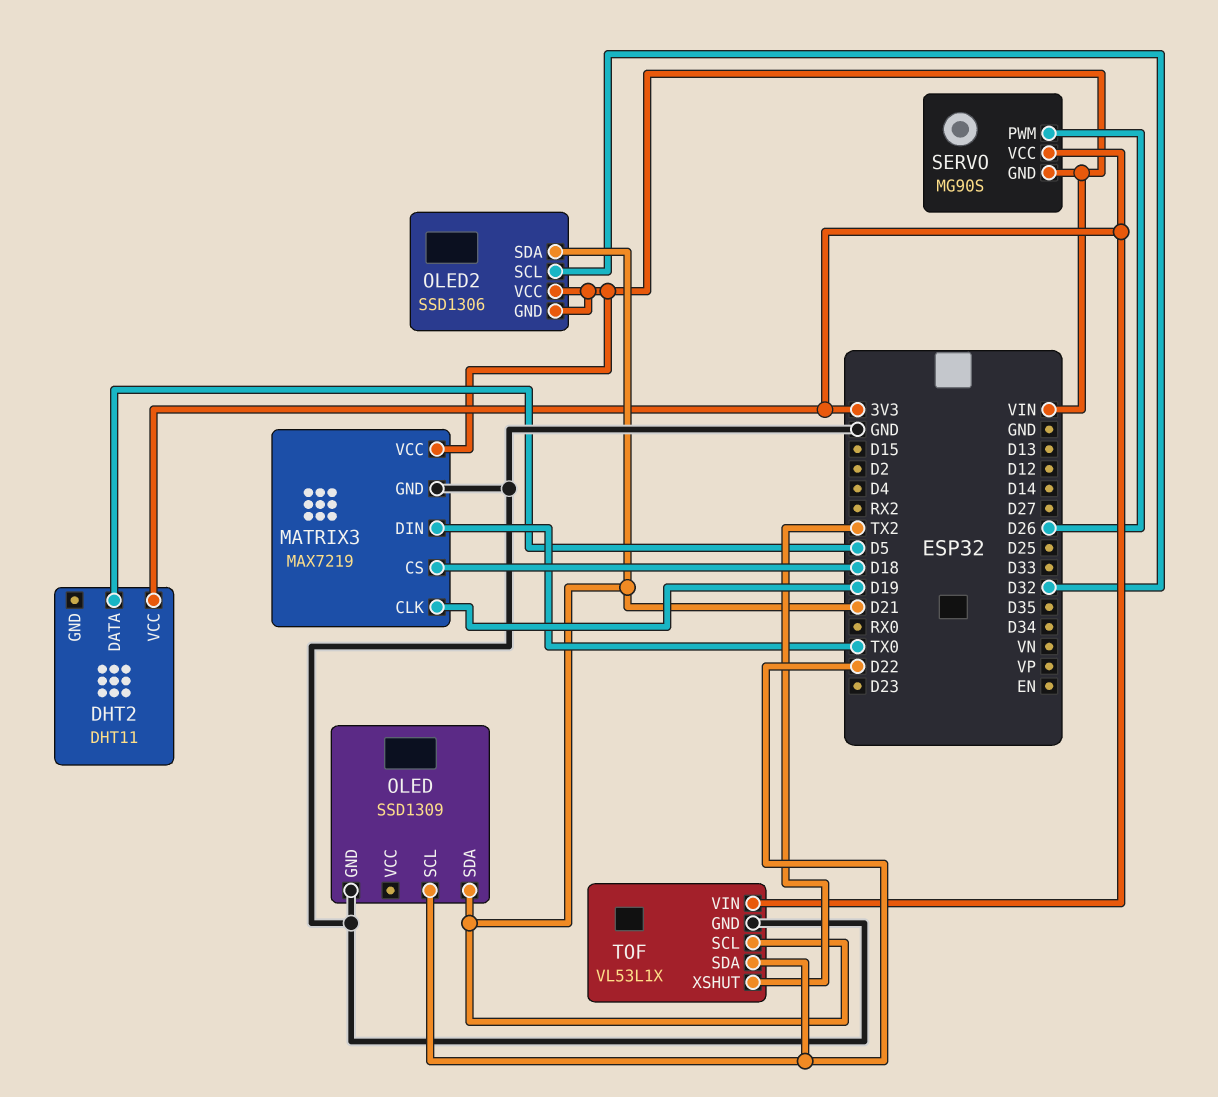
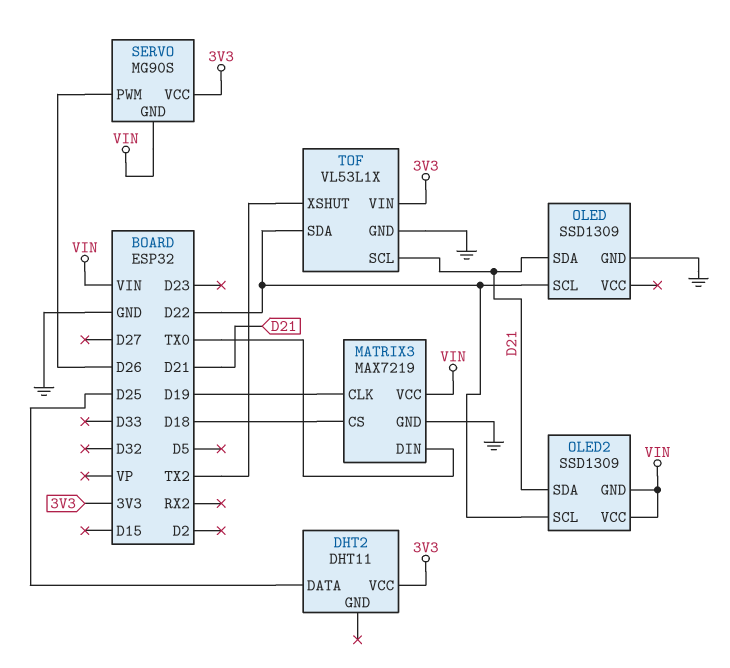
DHT2 pin DATA: D5 -> D25
OLED2: SSD1306 -> SSD1309
OLED2 pin SCL: D32 -> D22

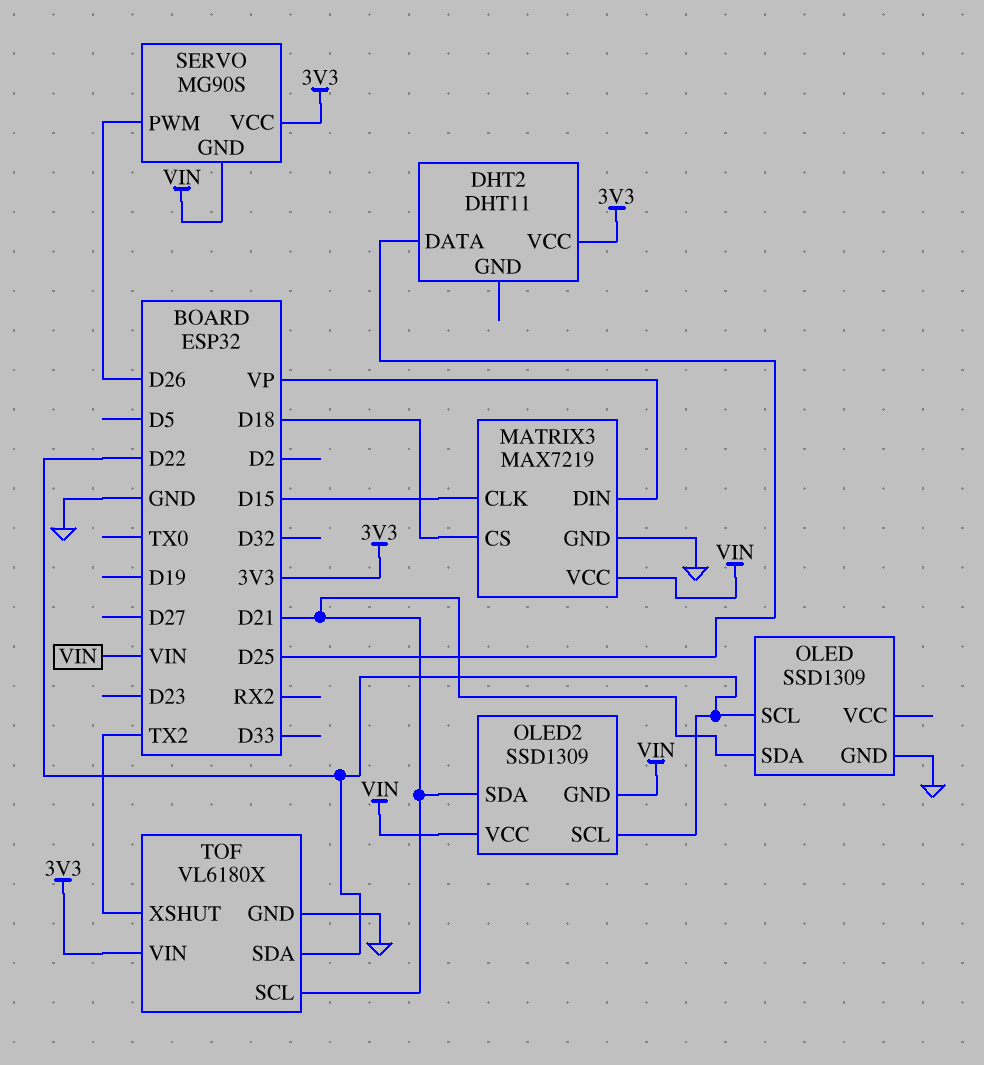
MATRIX3 pin CLK: D19 -> D15
MATRIX3 pin DIN: TX0 -> VP
TOF: VL53L1X -> VL6180X

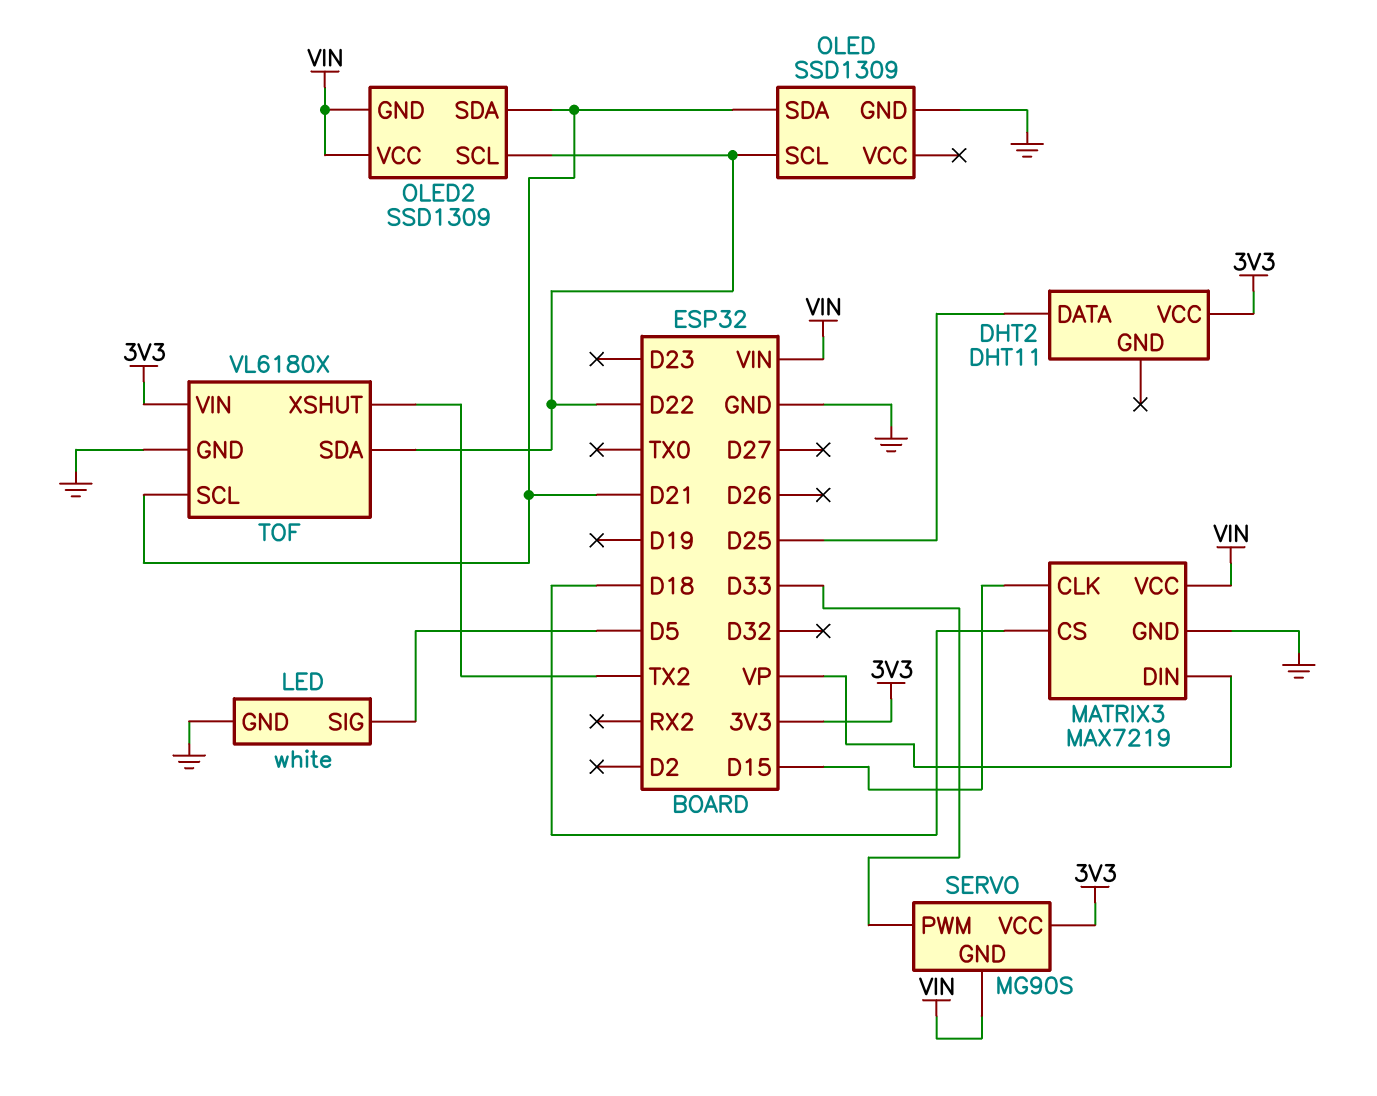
LED: none -> white
LED pin GND: none -> GND
LED pin SIG: none -> D5
SERVO pin PWM: D26 -> D33

